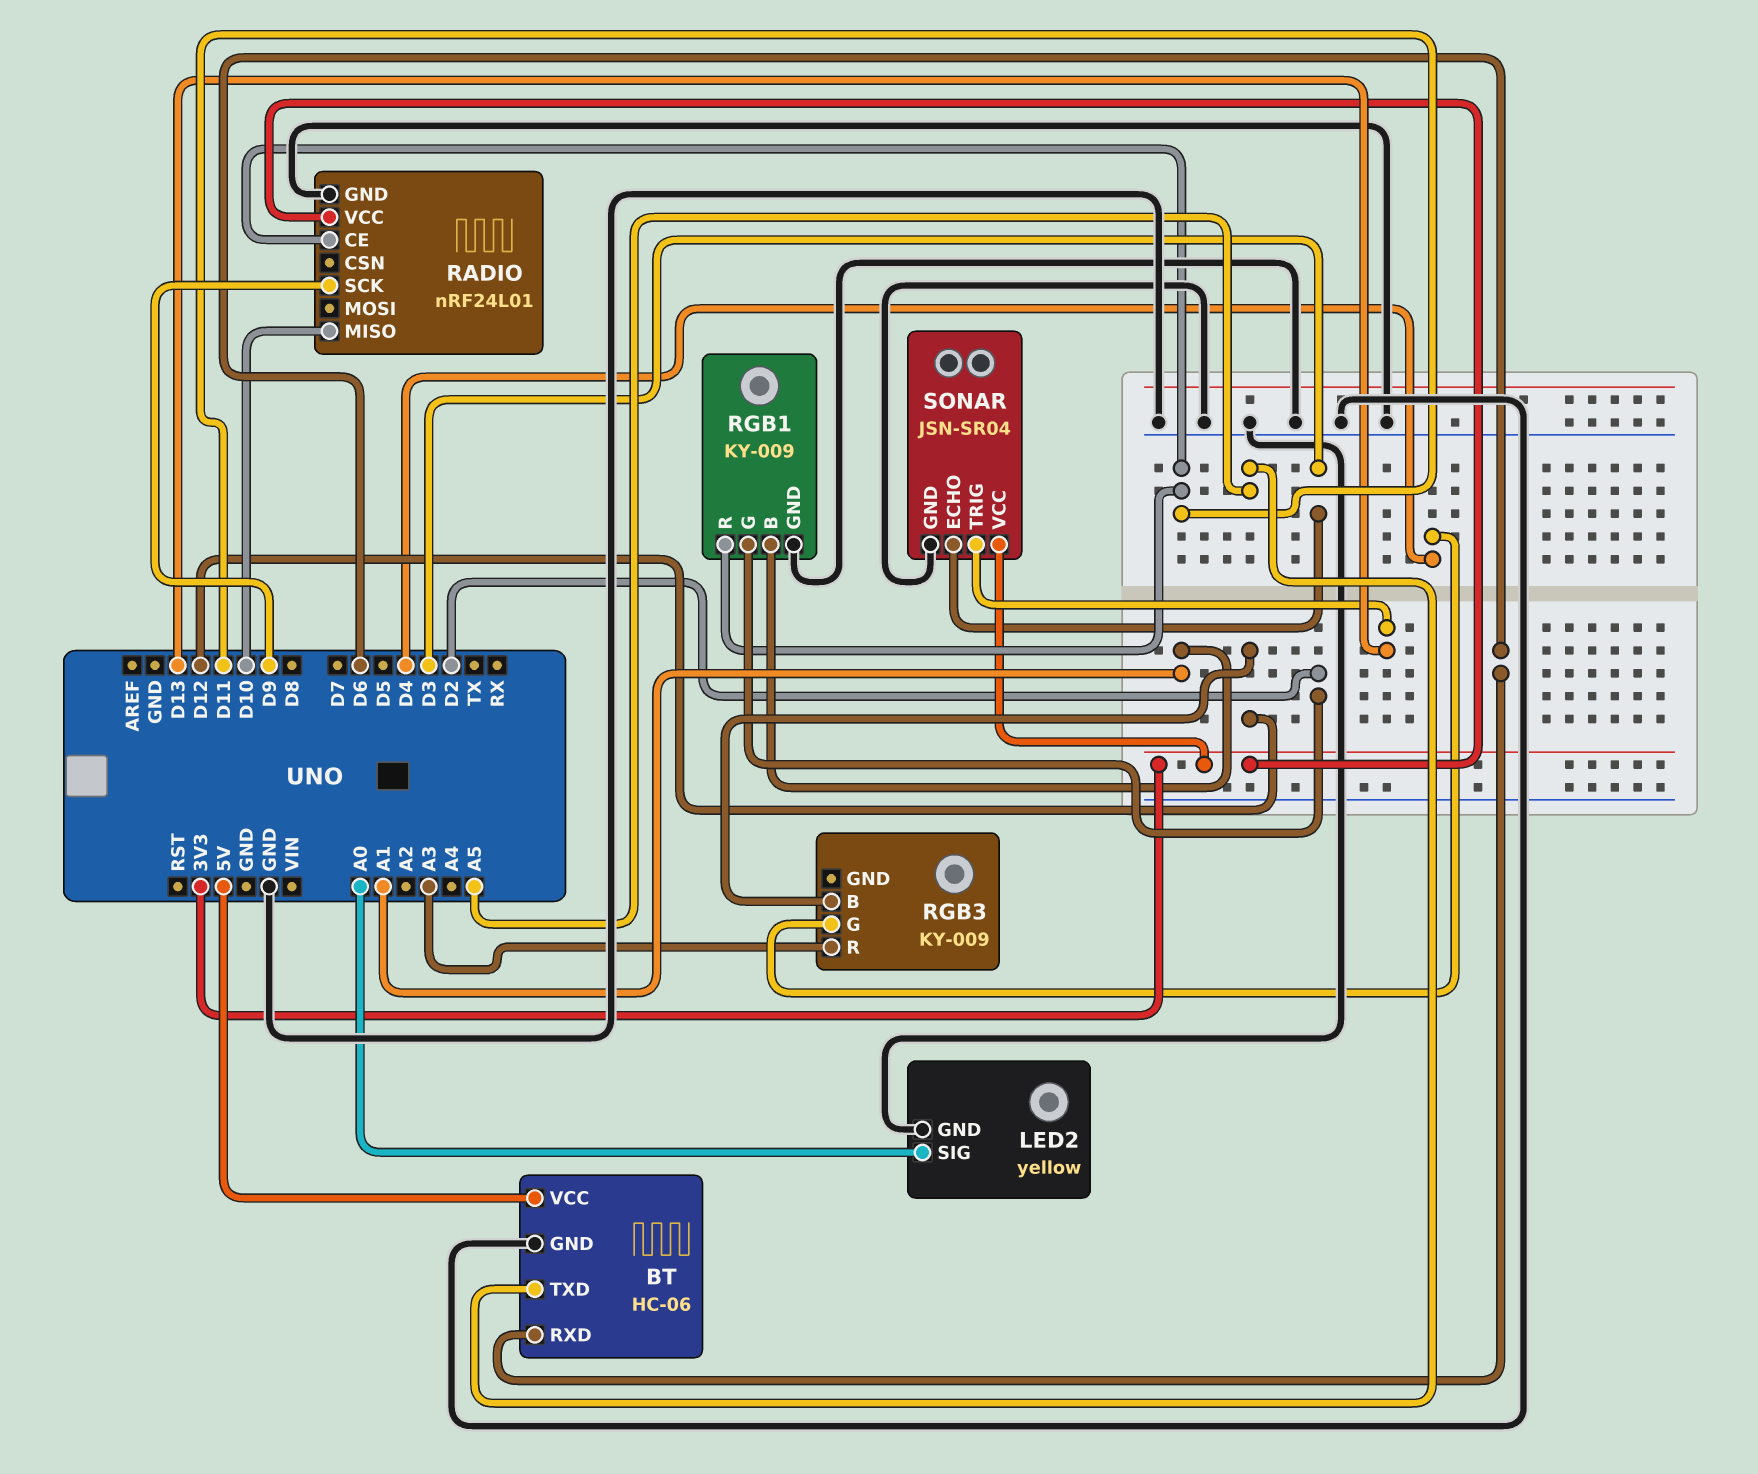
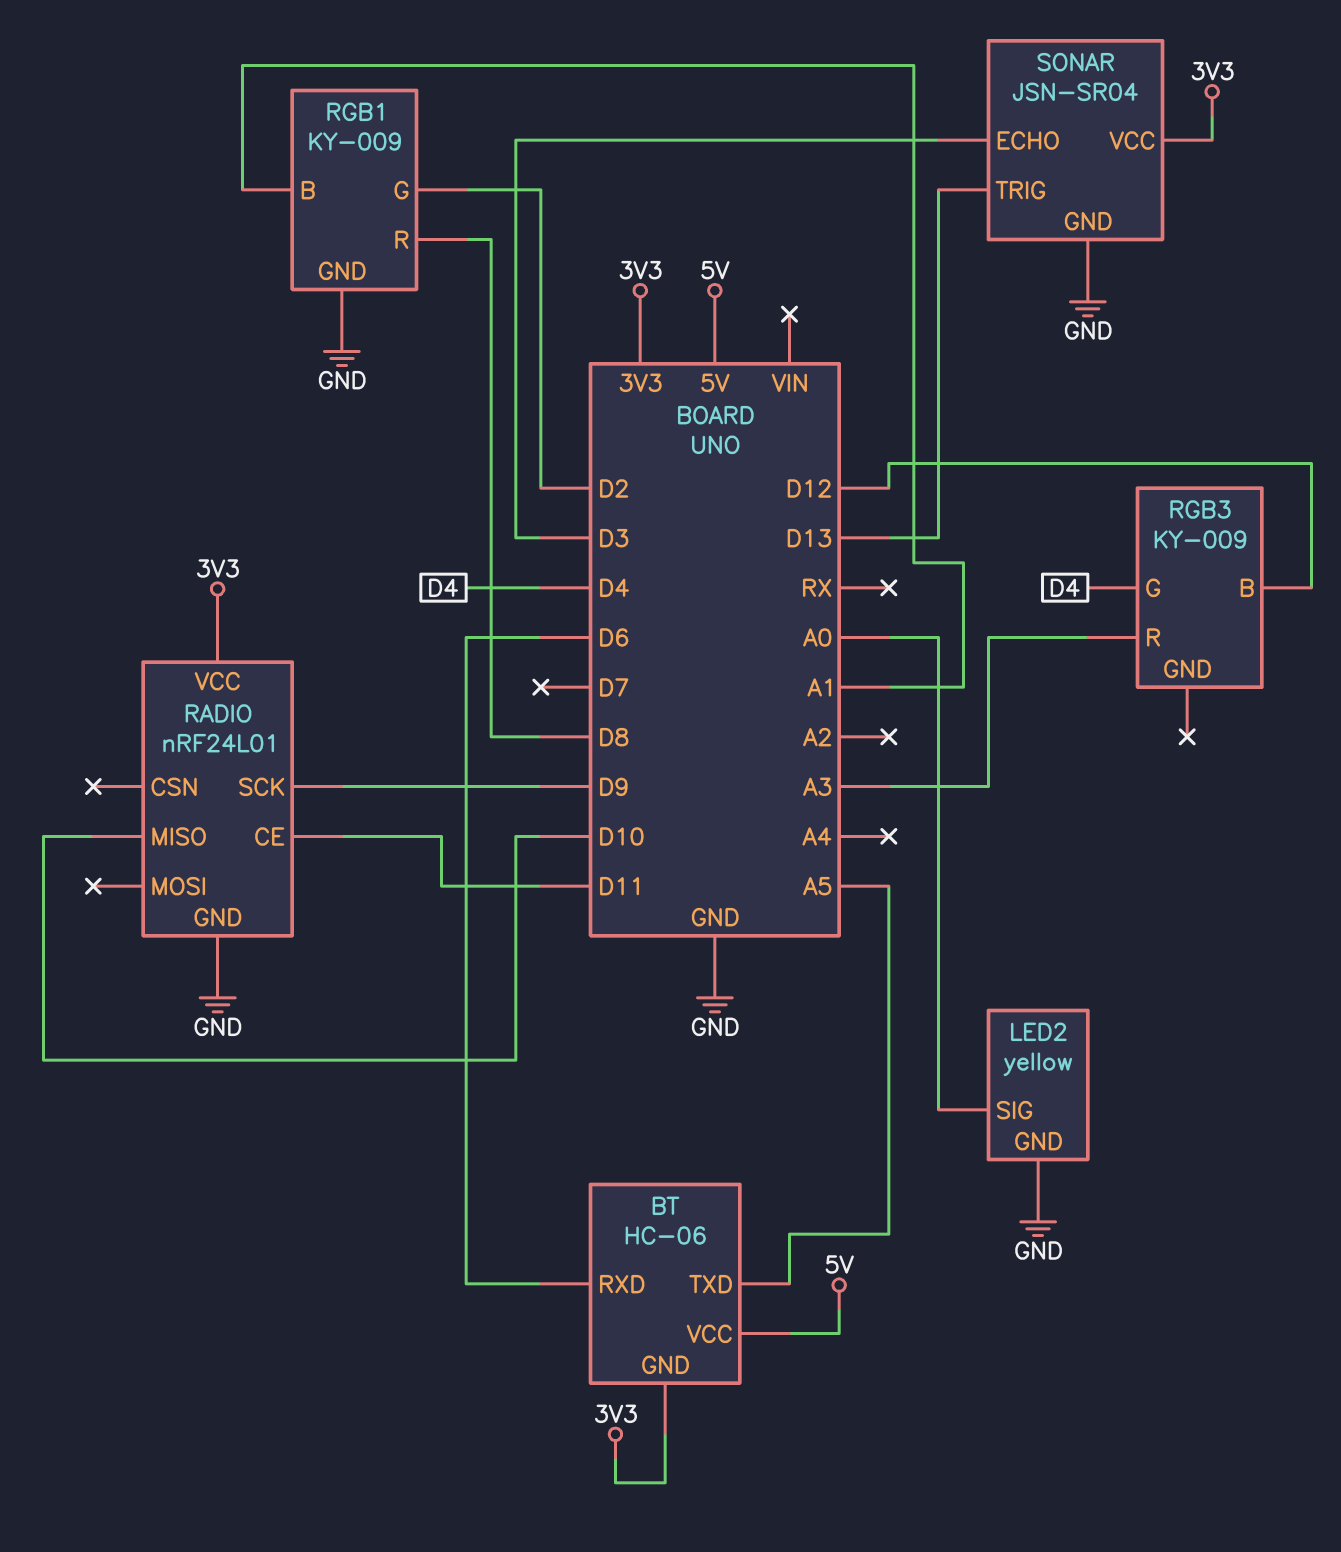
BT pin GND: GND -> 3V3
RGB1 pin R: D11 -> D8

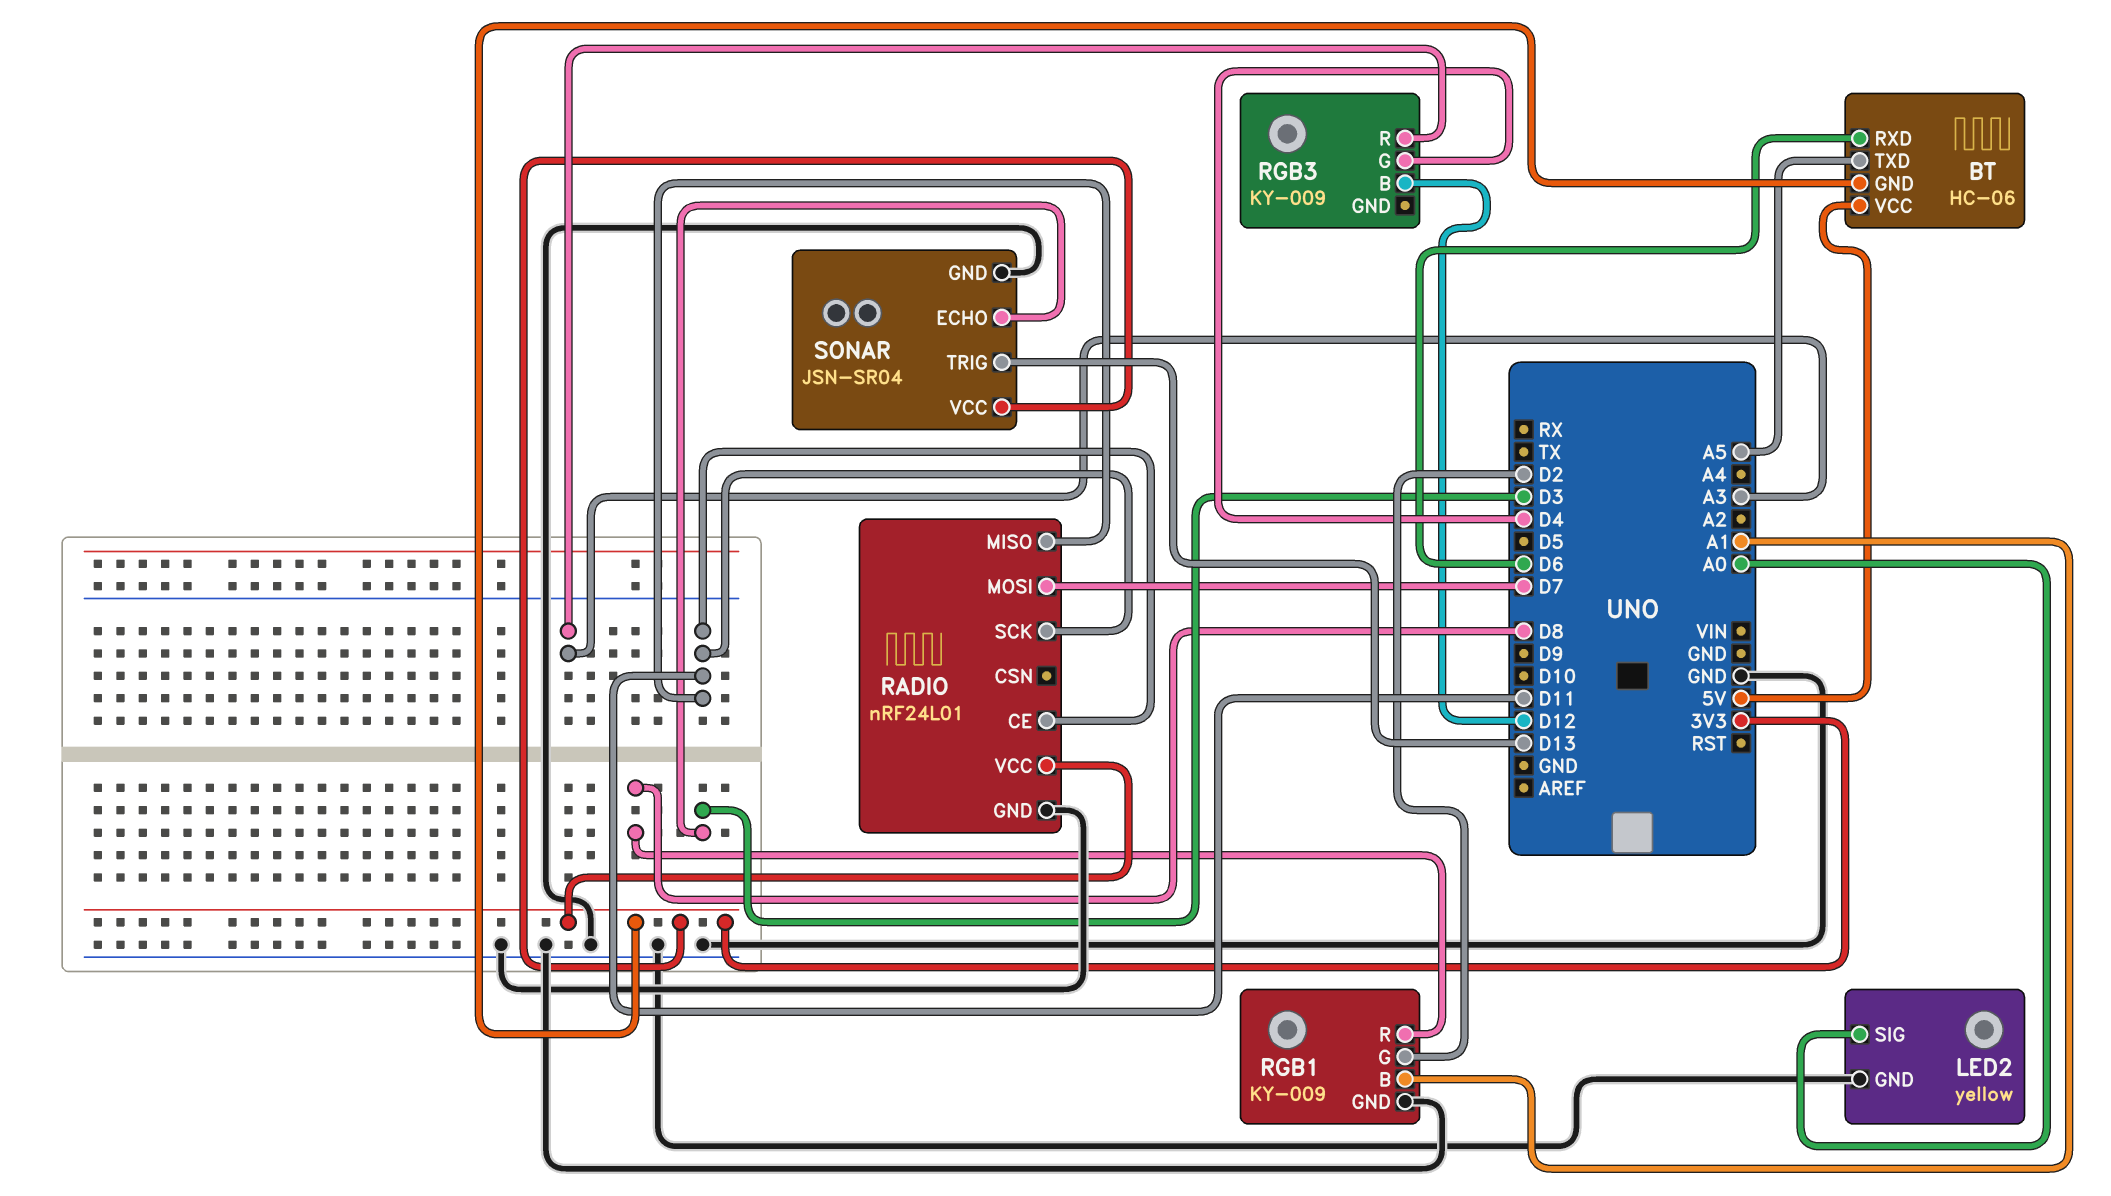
RADIO pin MISO: D10 -> D11
RADIO pin MOSI: none -> D7
RADIO pin SCK: D9 -> D11

